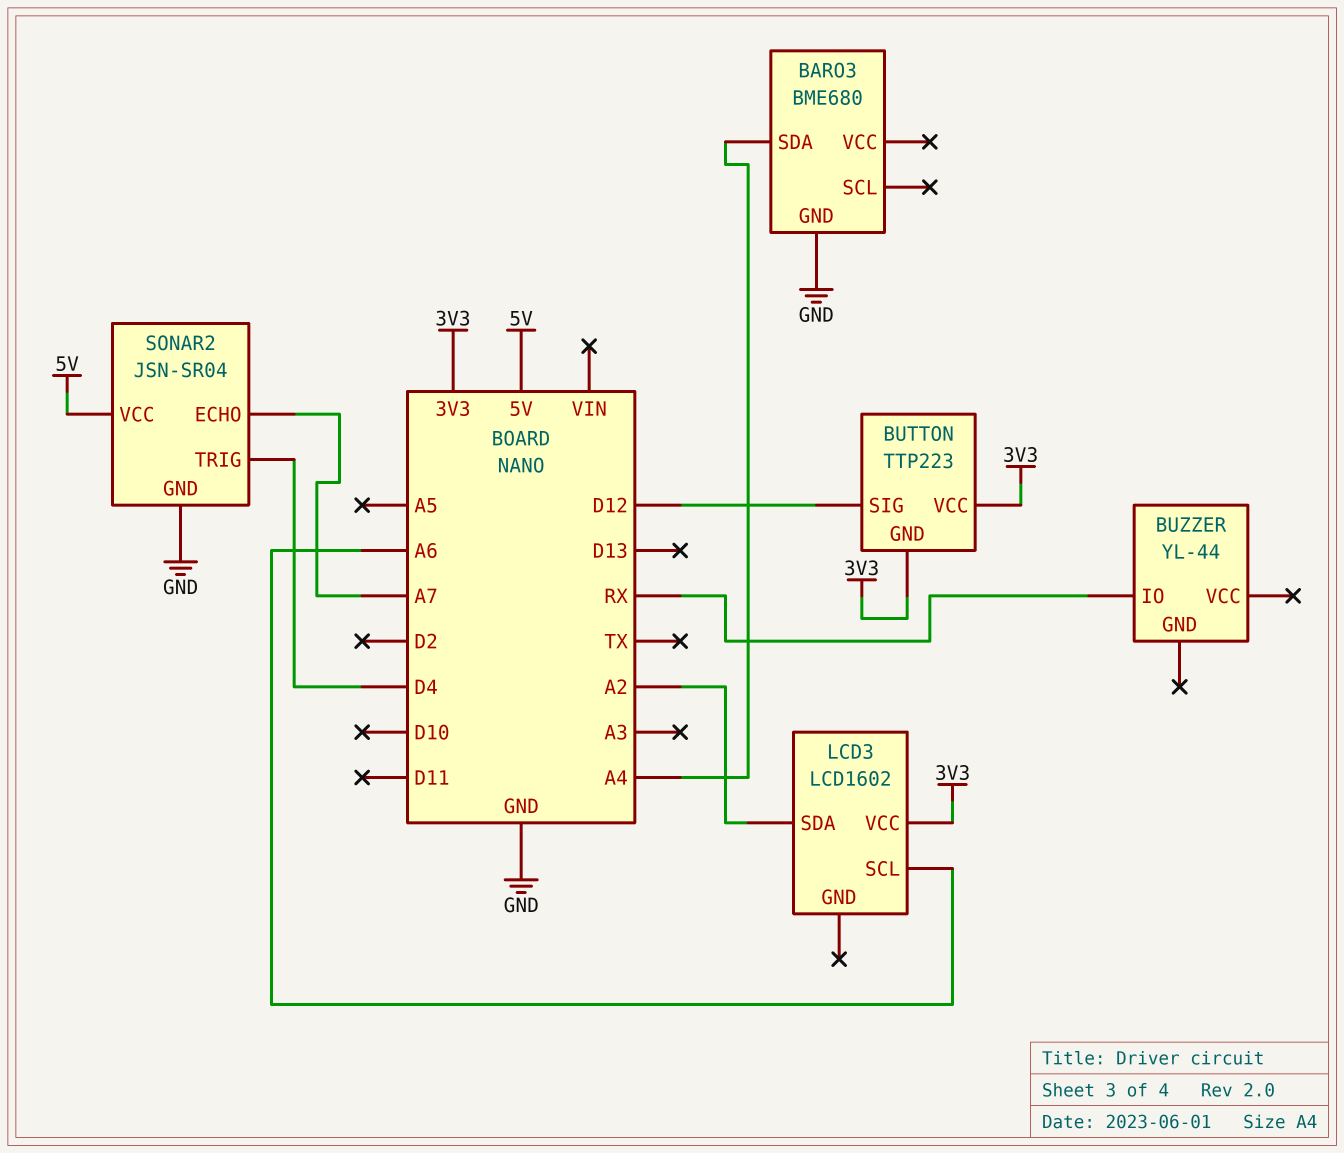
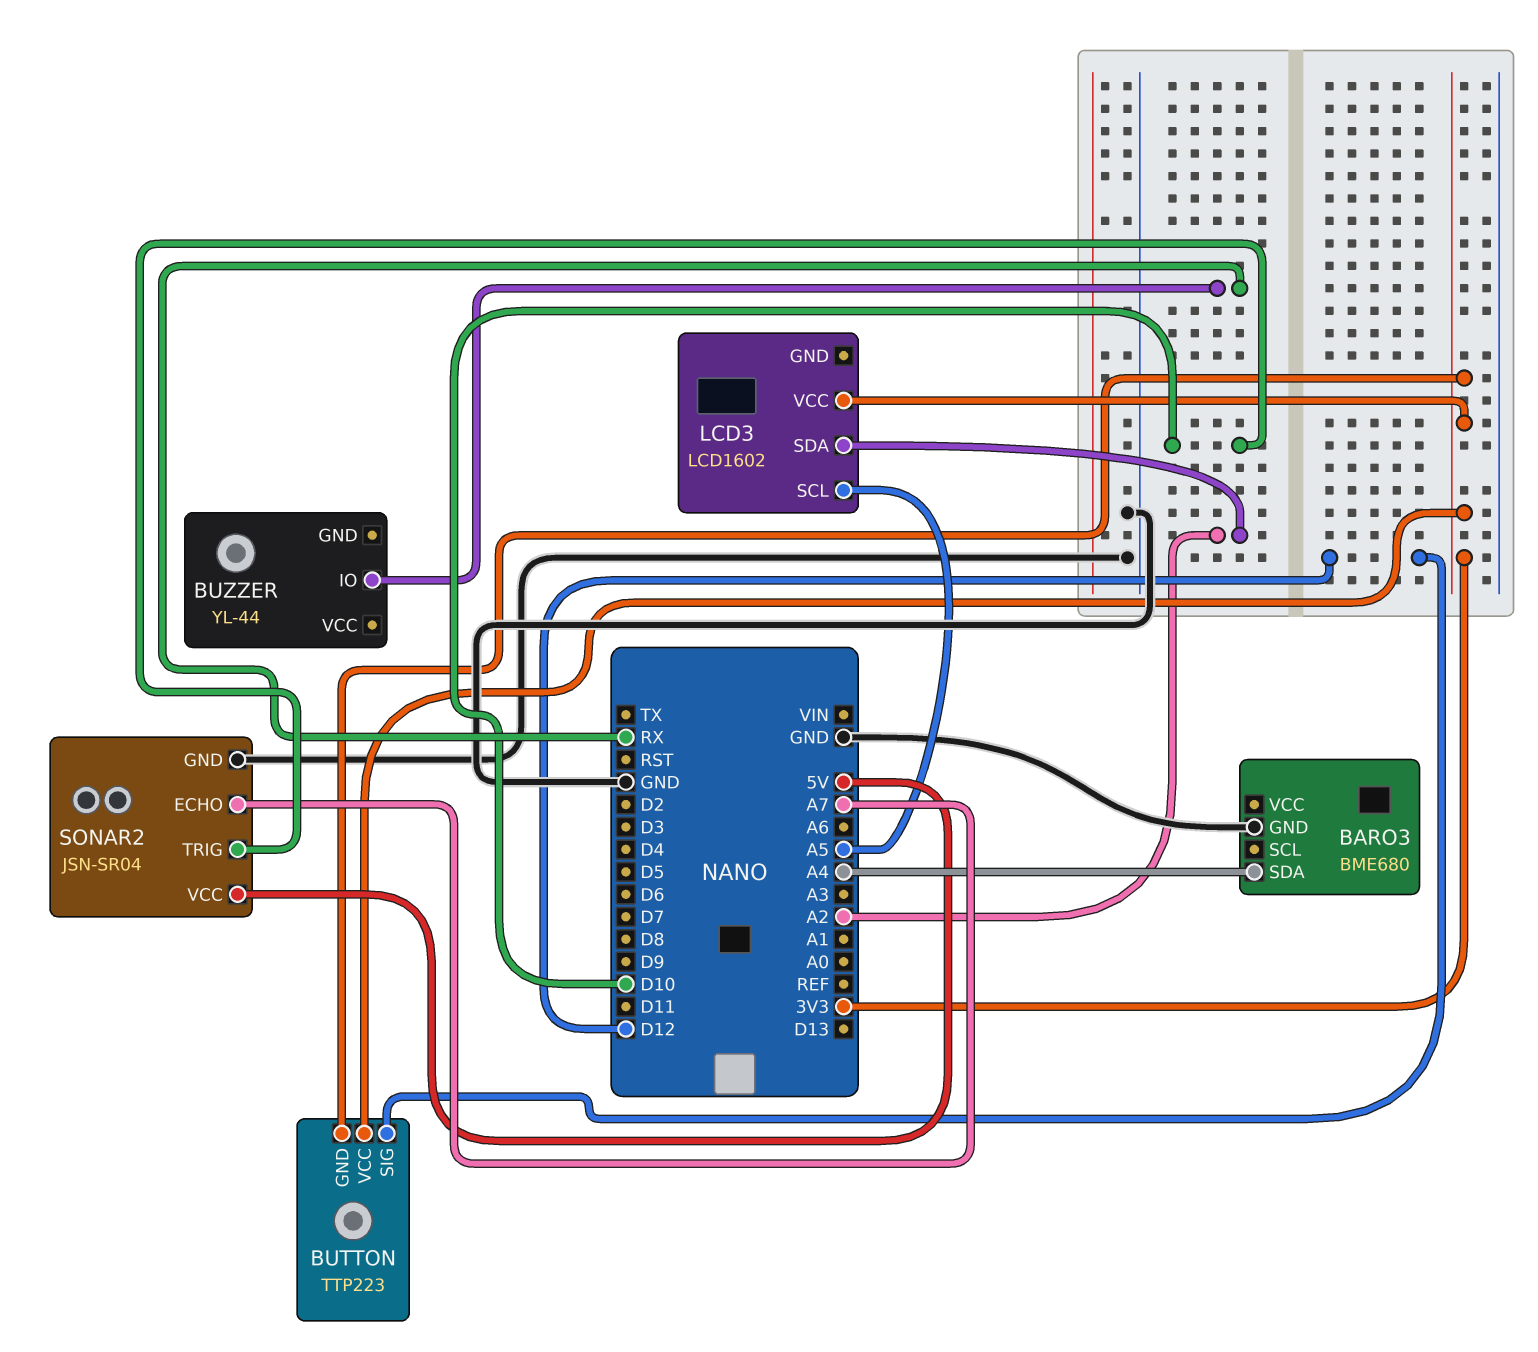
LCD3 pin SCL: A6 -> A5
SONAR2 pin TRIG: D4 -> D10

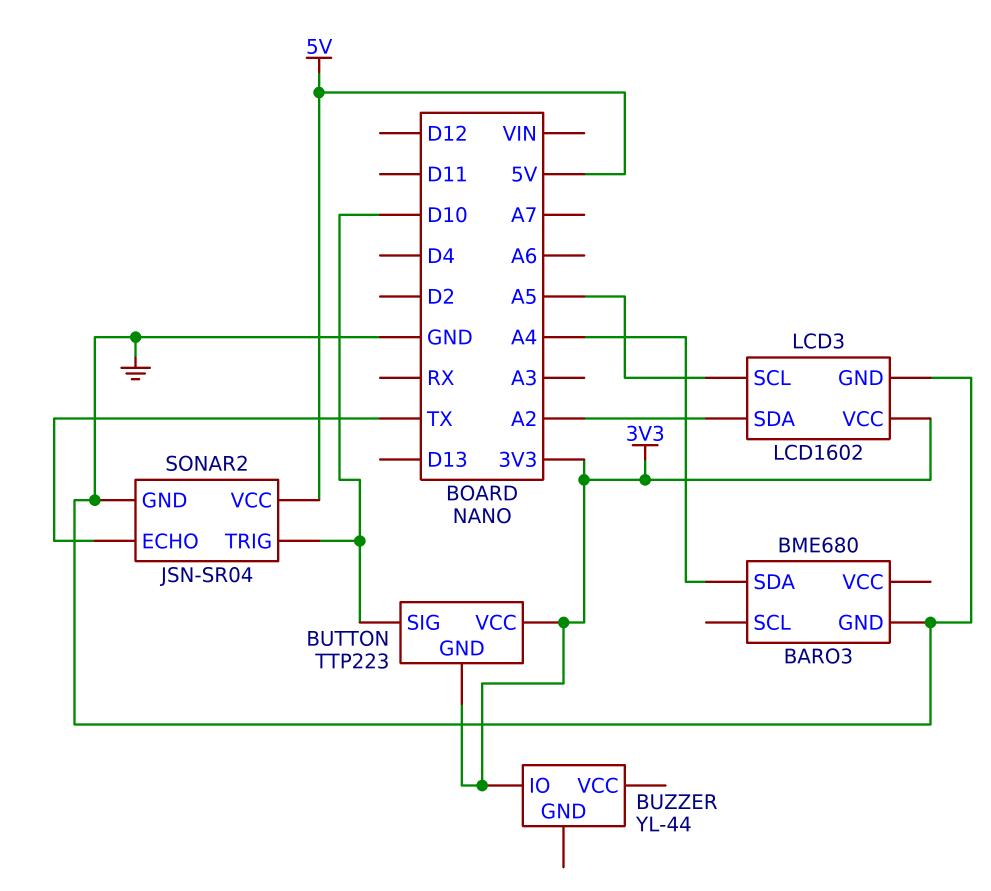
BUTTON pin SIG: D12 -> D10
BUZZER pin IO: RX -> 3V3
LCD3 pin GND: none -> GND
SONAR2 pin ECHO: A7 -> TX

